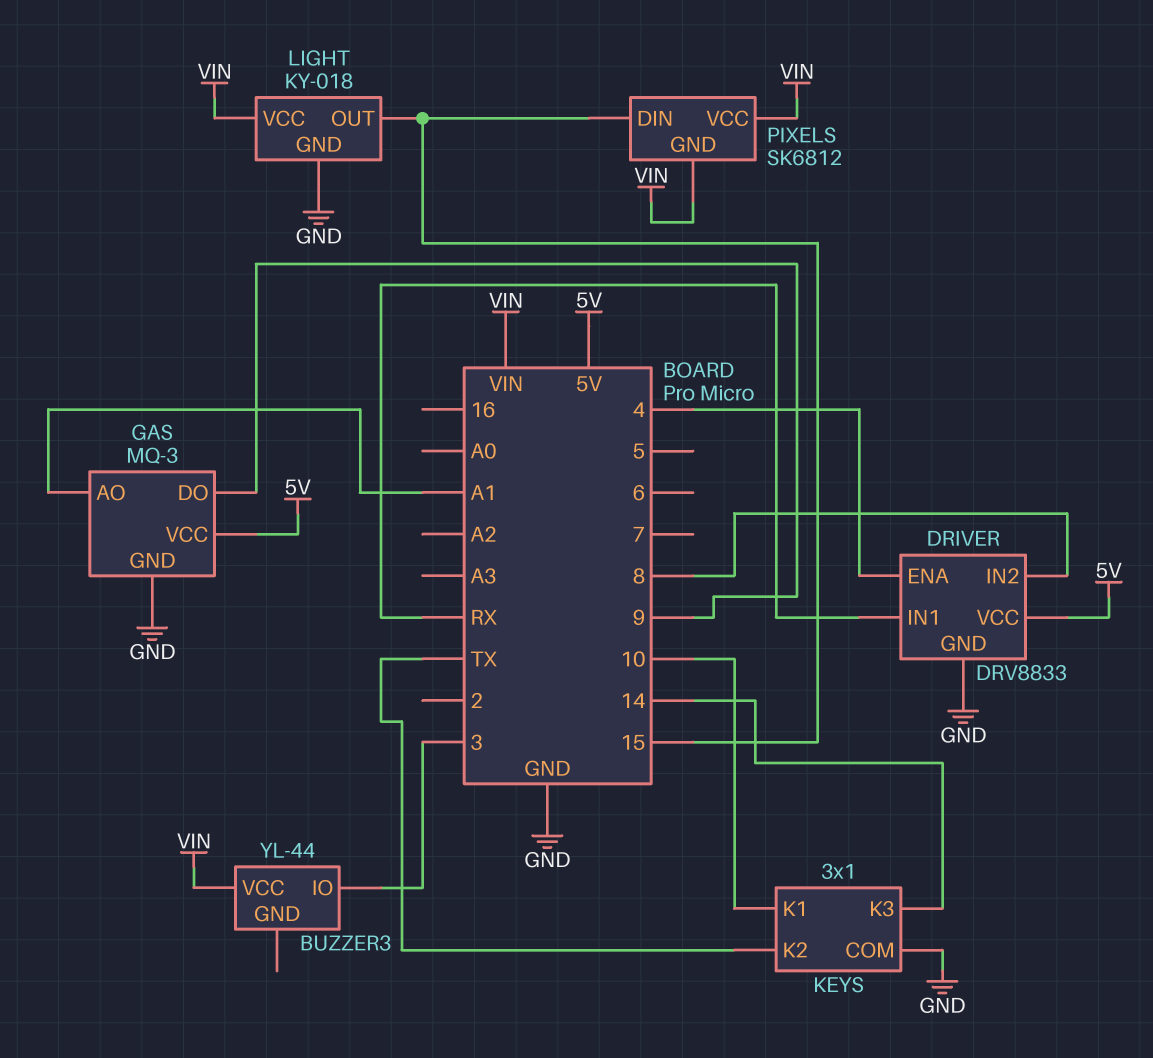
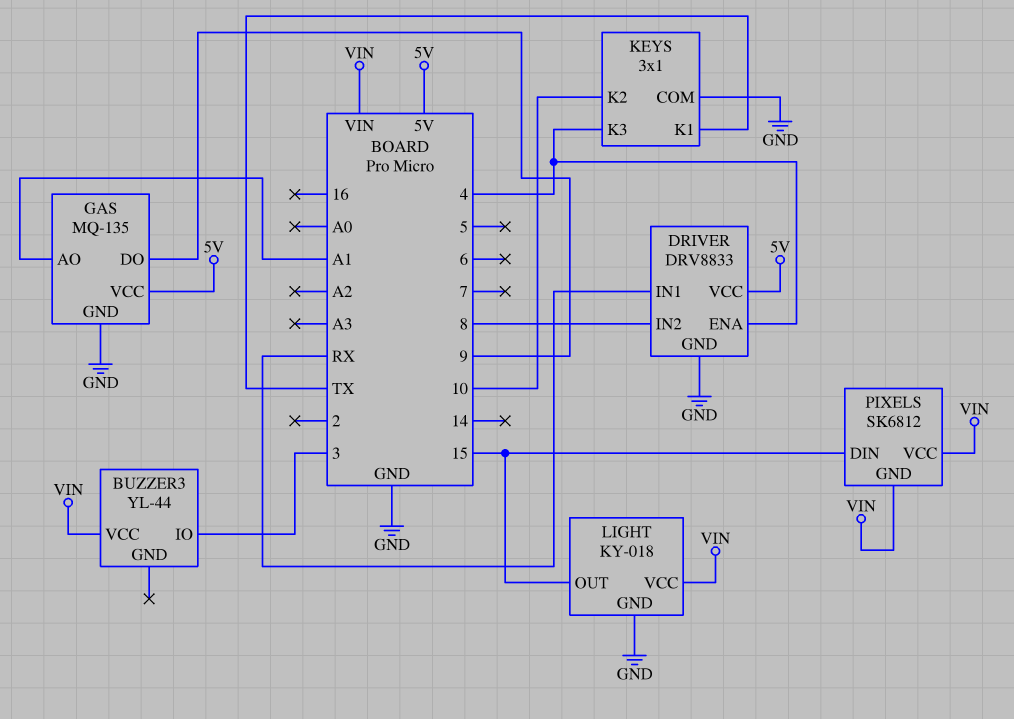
GAS: MQ-3 -> MQ-135
KEYS pin K1: 10 -> TX
KEYS pin K2: TX -> 10
KEYS pin K3: 14 -> 4

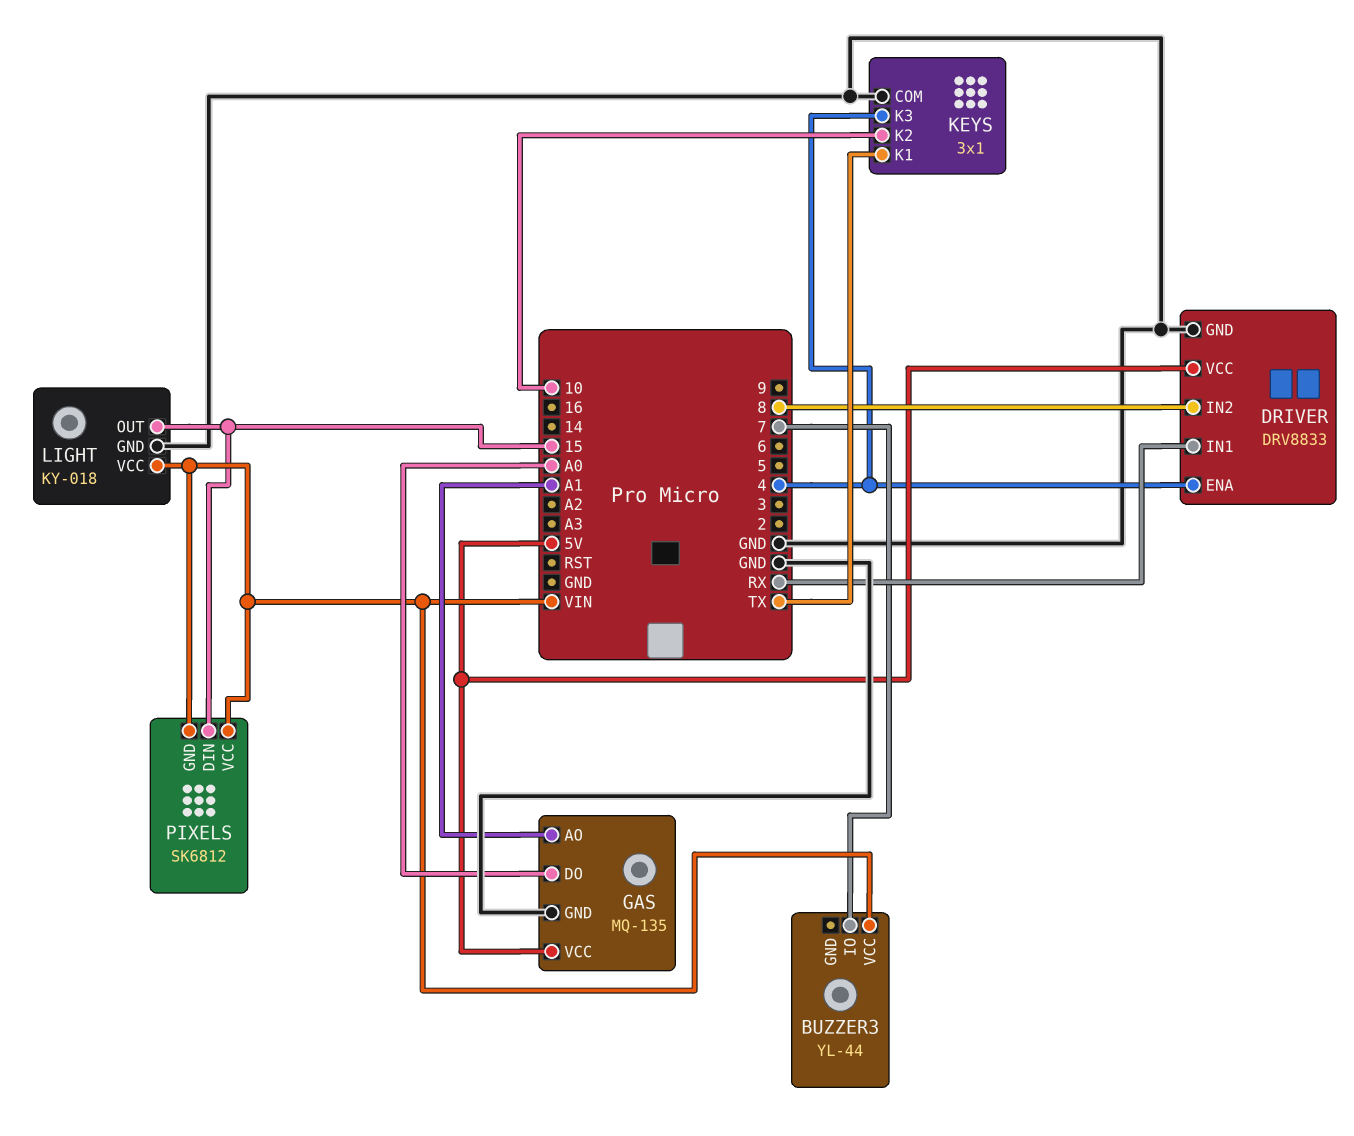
BUZZER3 pin IO: 3 -> 7
GAS pin DO: 9 -> A0

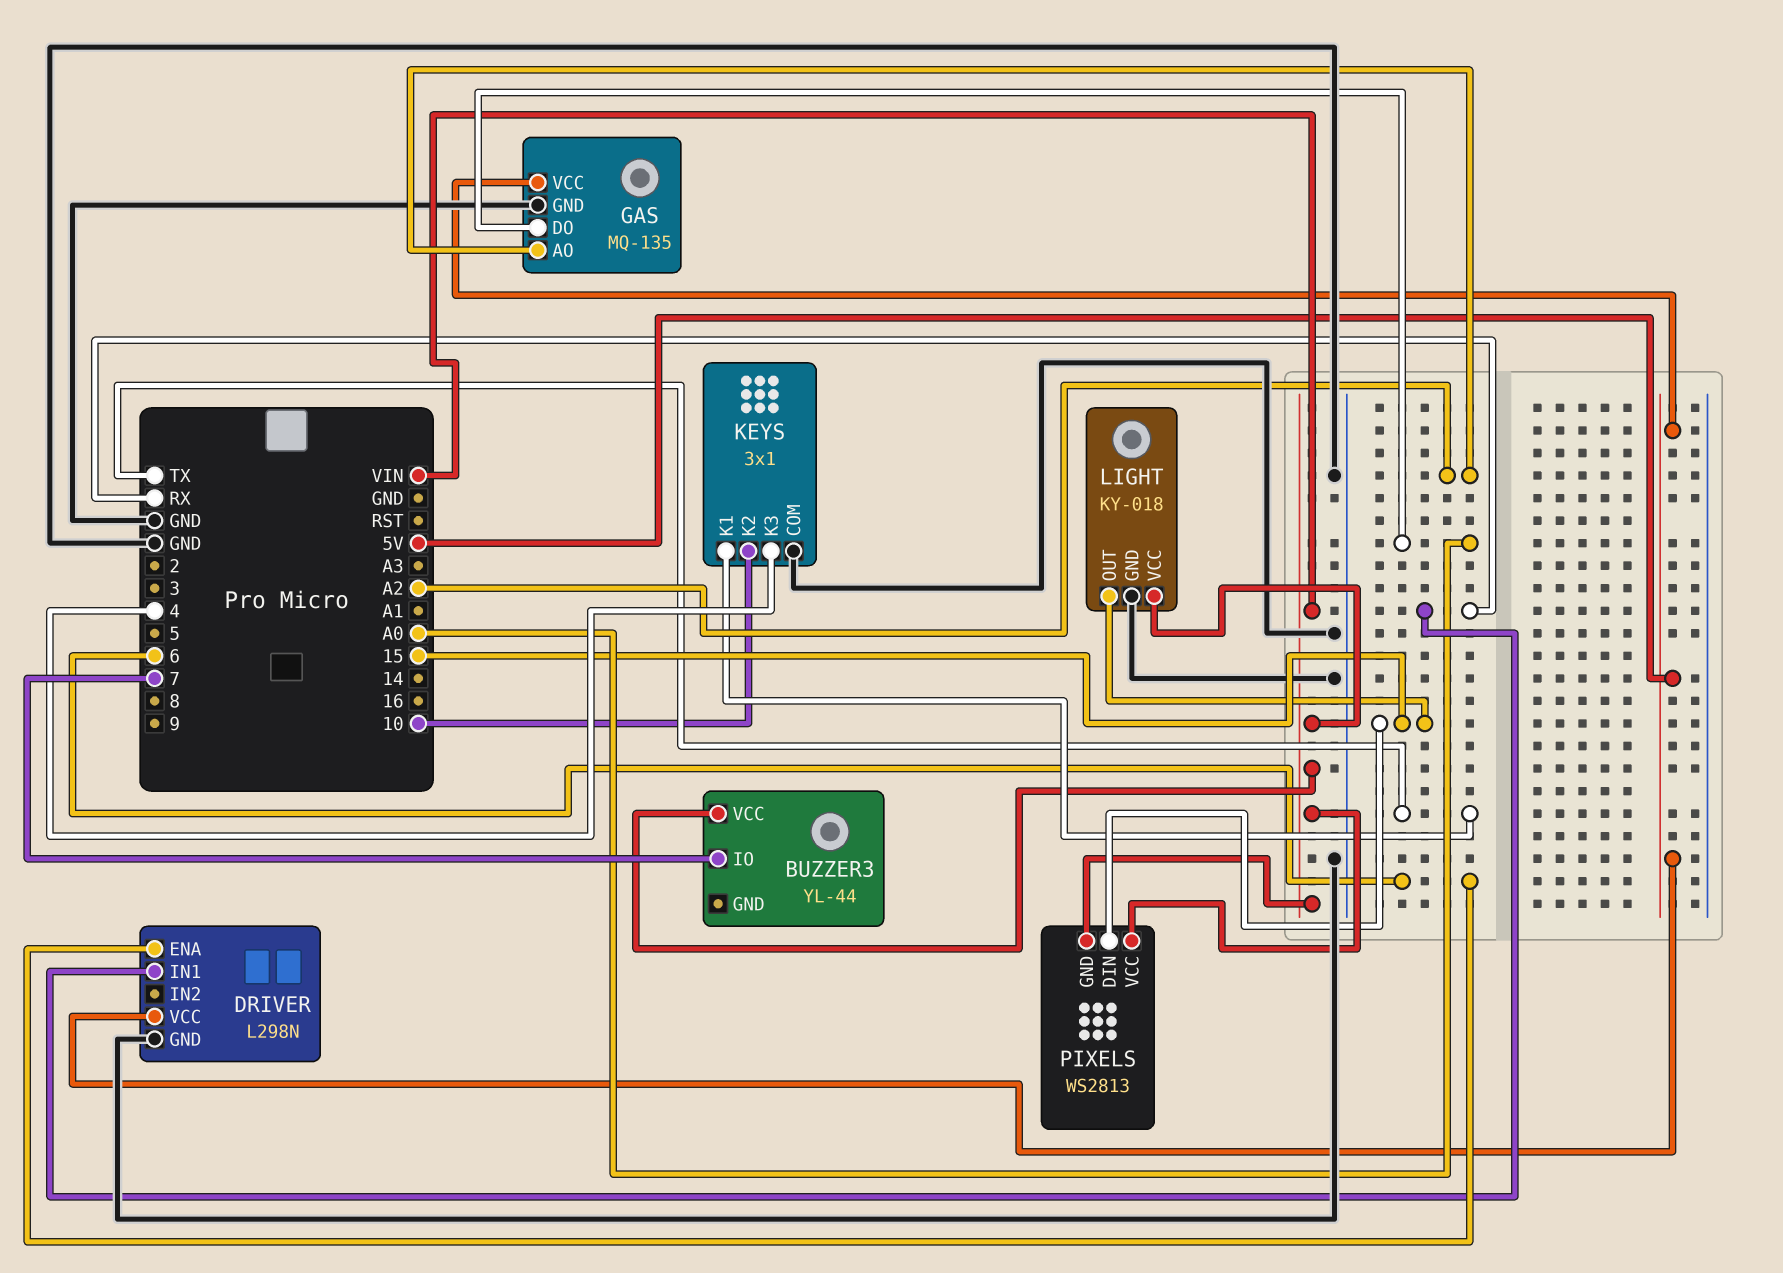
DRIVER: DRV8833 -> L298N
DRIVER pin ENA: 4 -> 6
DRIVER pin IN2: 8 -> none
GAS pin AO: A1 -> A2
PIXELS: SK6812 -> WS2813

